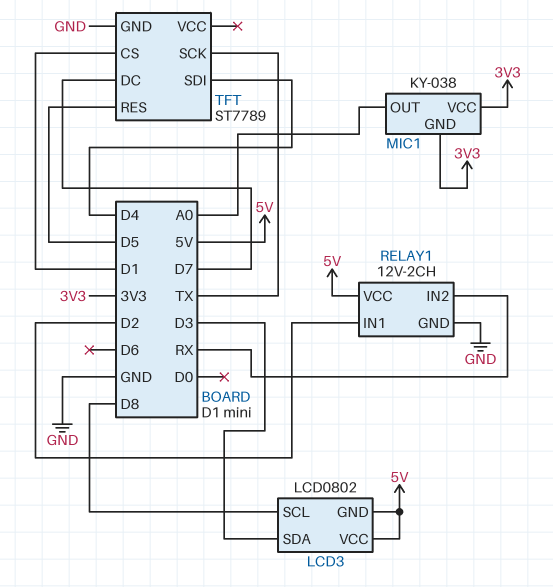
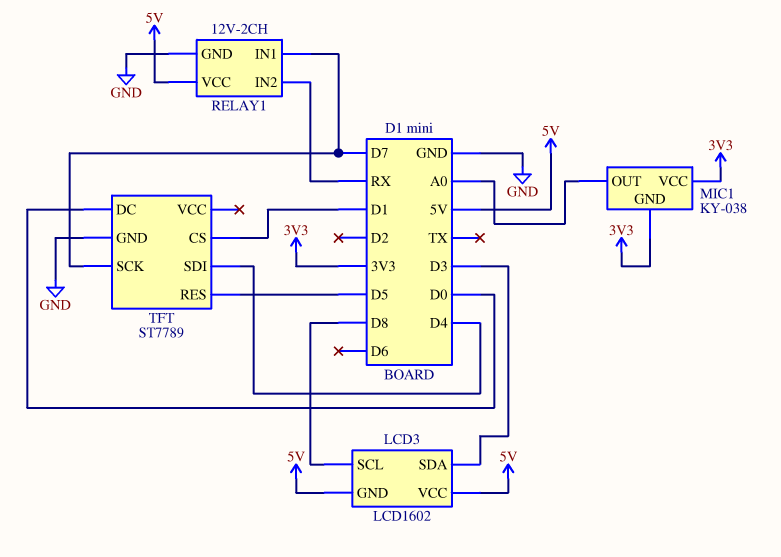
LCD3: LCD0802 -> LCD1602
RELAY1 pin IN1: D2 -> D7
TFT pin DC: D7 -> D0
TFT pin SCK: TX -> D7

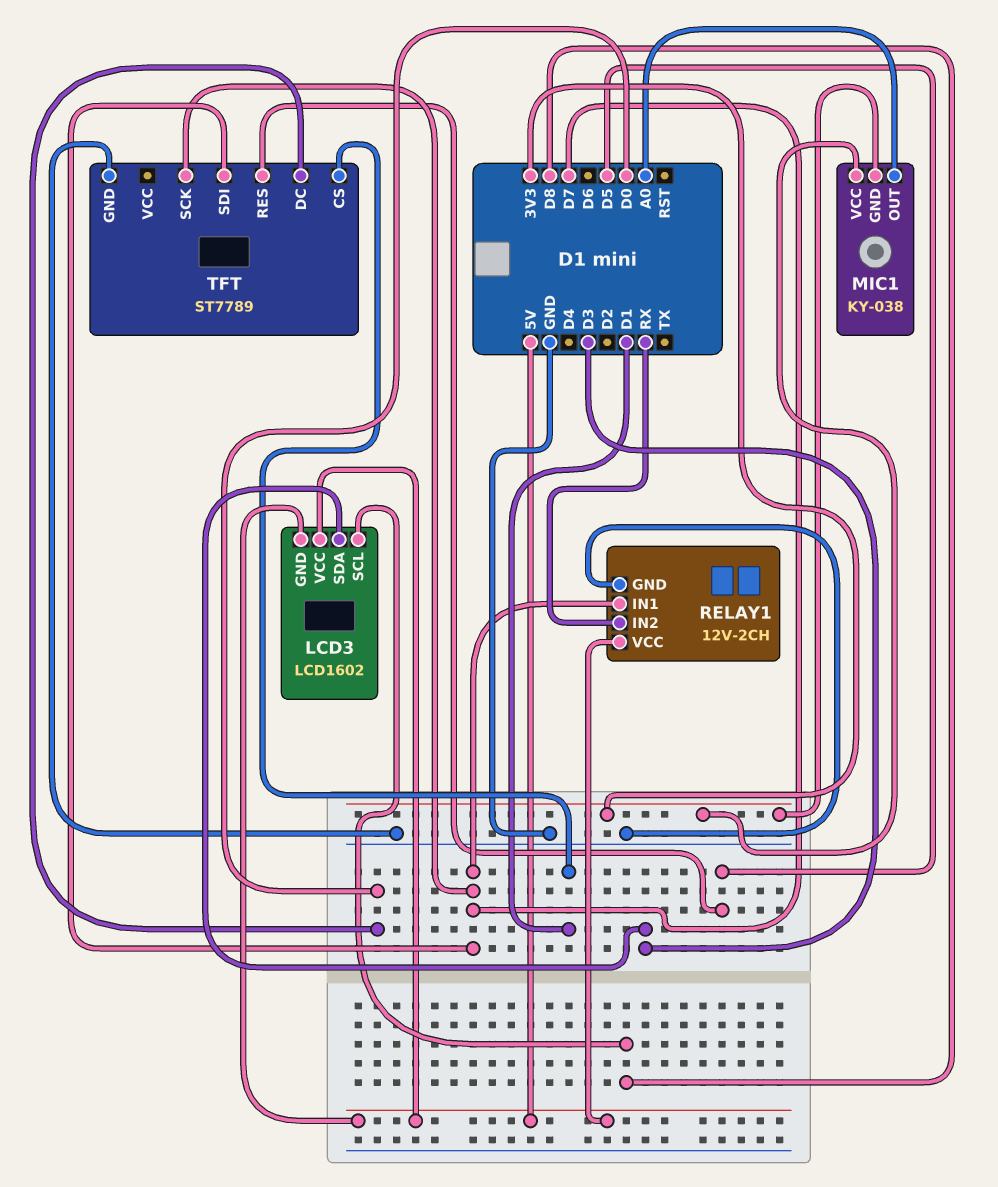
TFT pin SDI: D4 -> D7

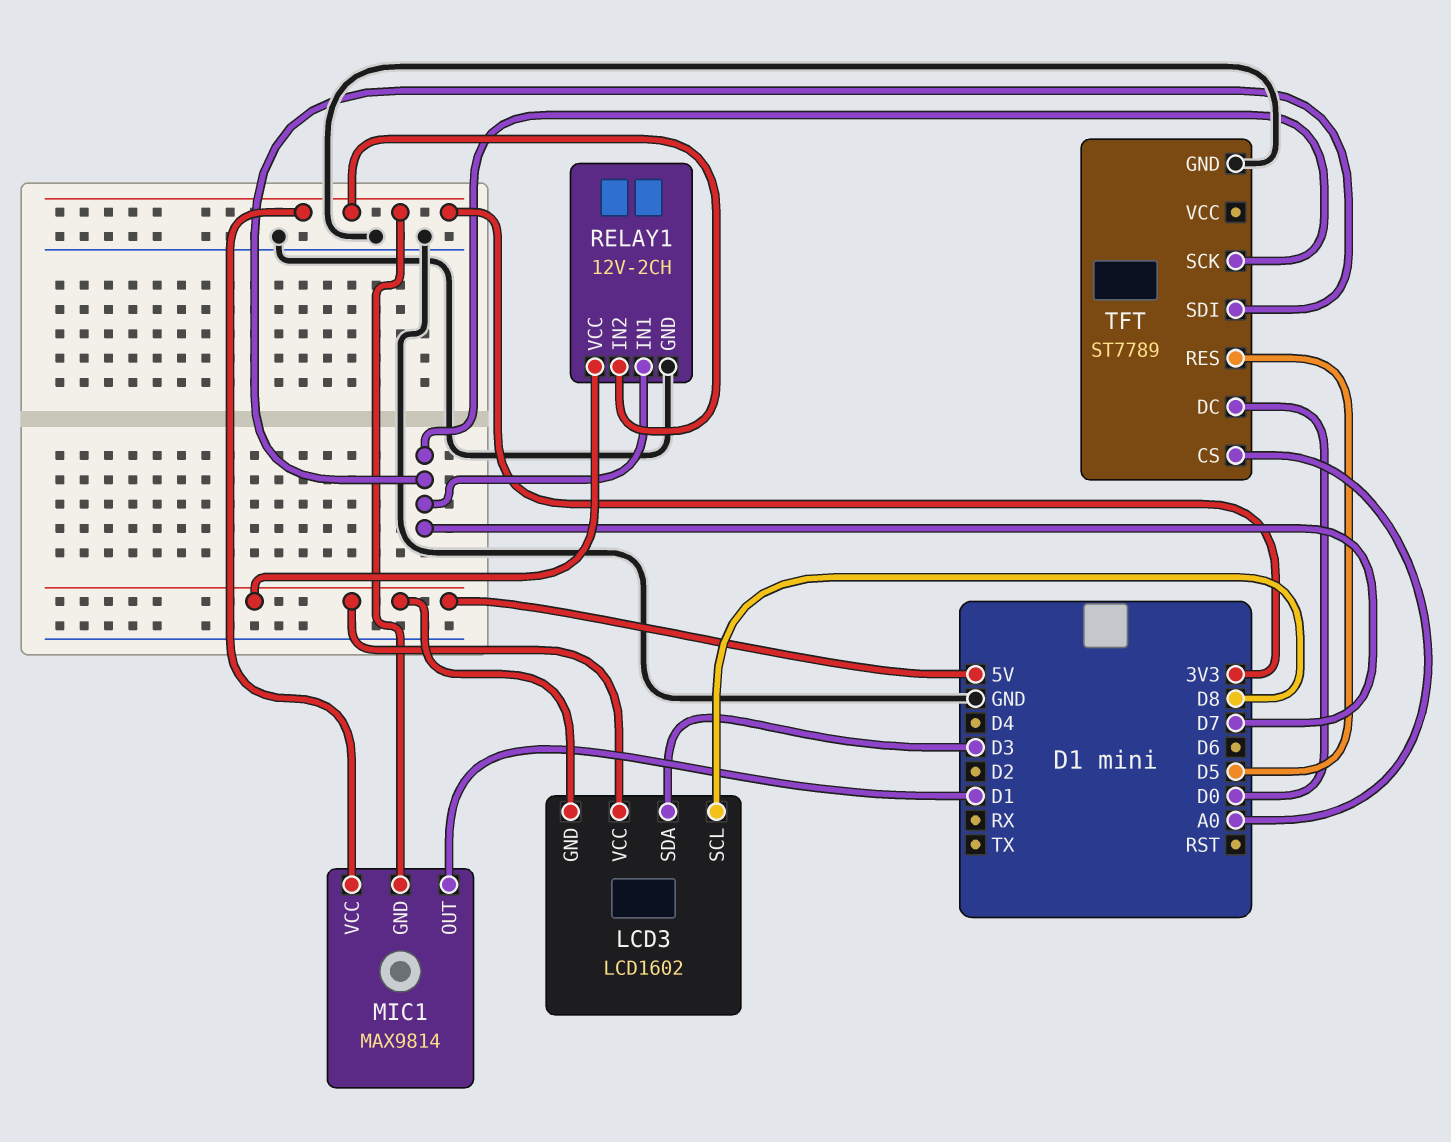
MIC1: KY-038 -> MAX9814
MIC1 pin OUT: A0 -> D1
RELAY1 pin IN2: RX -> 3V3
TFT pin CS: D1 -> A0

